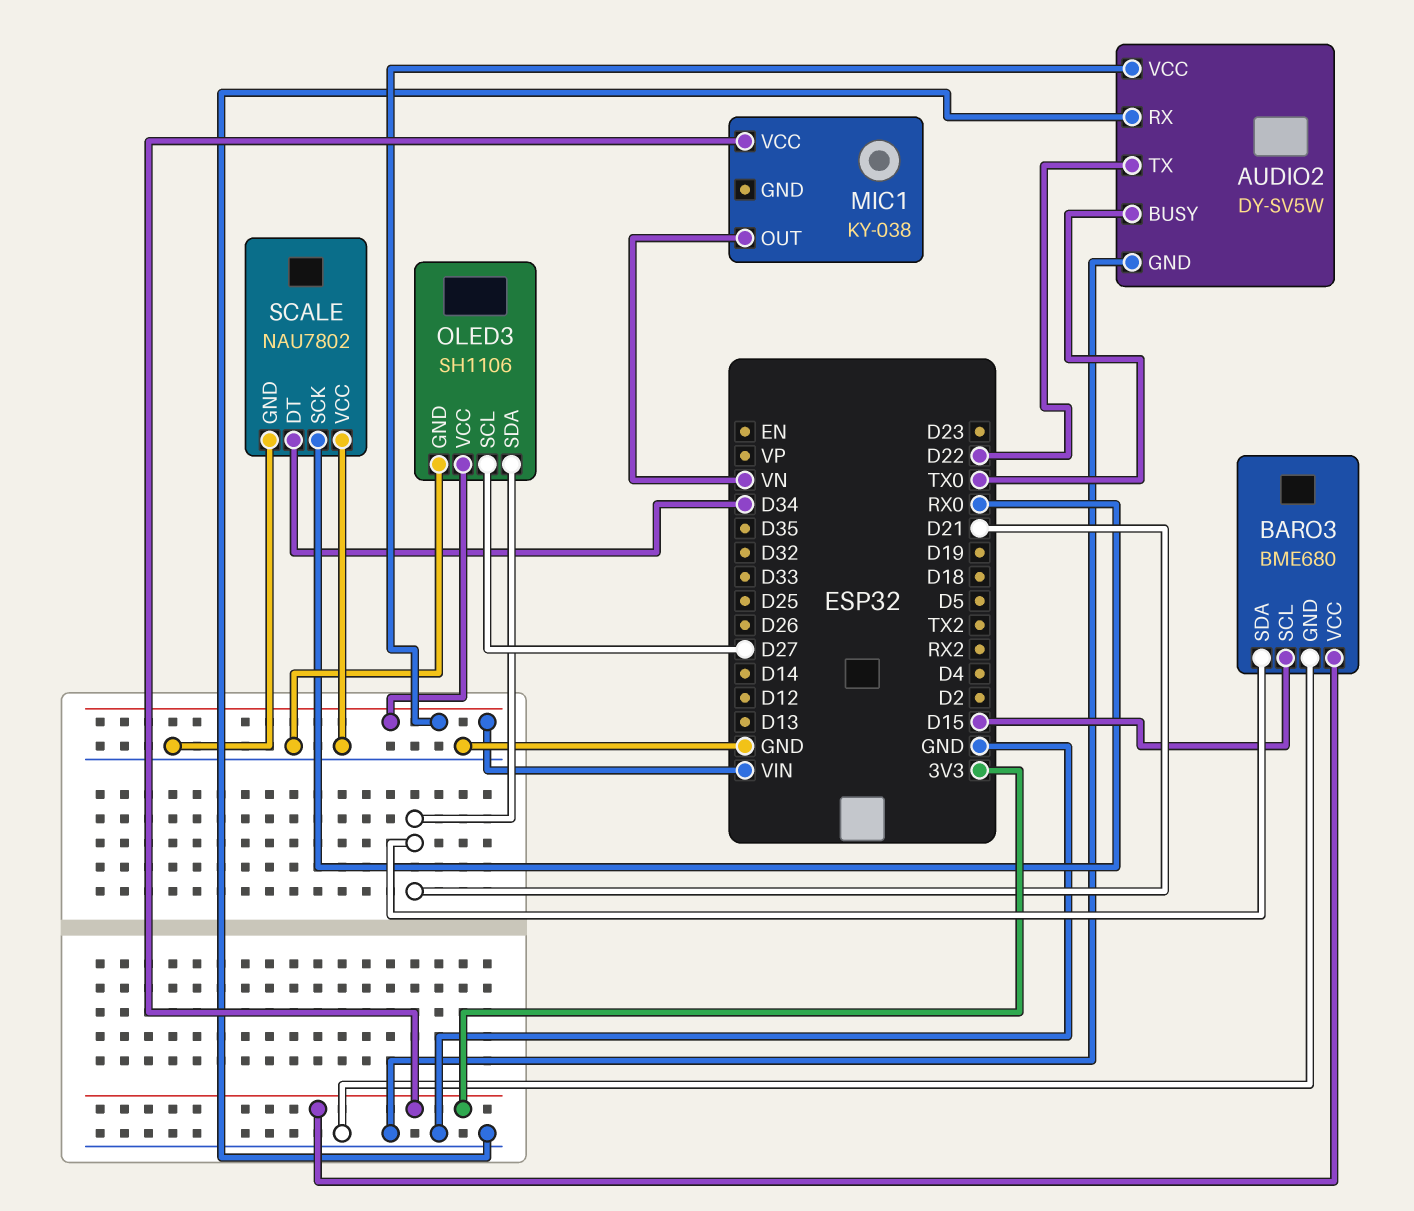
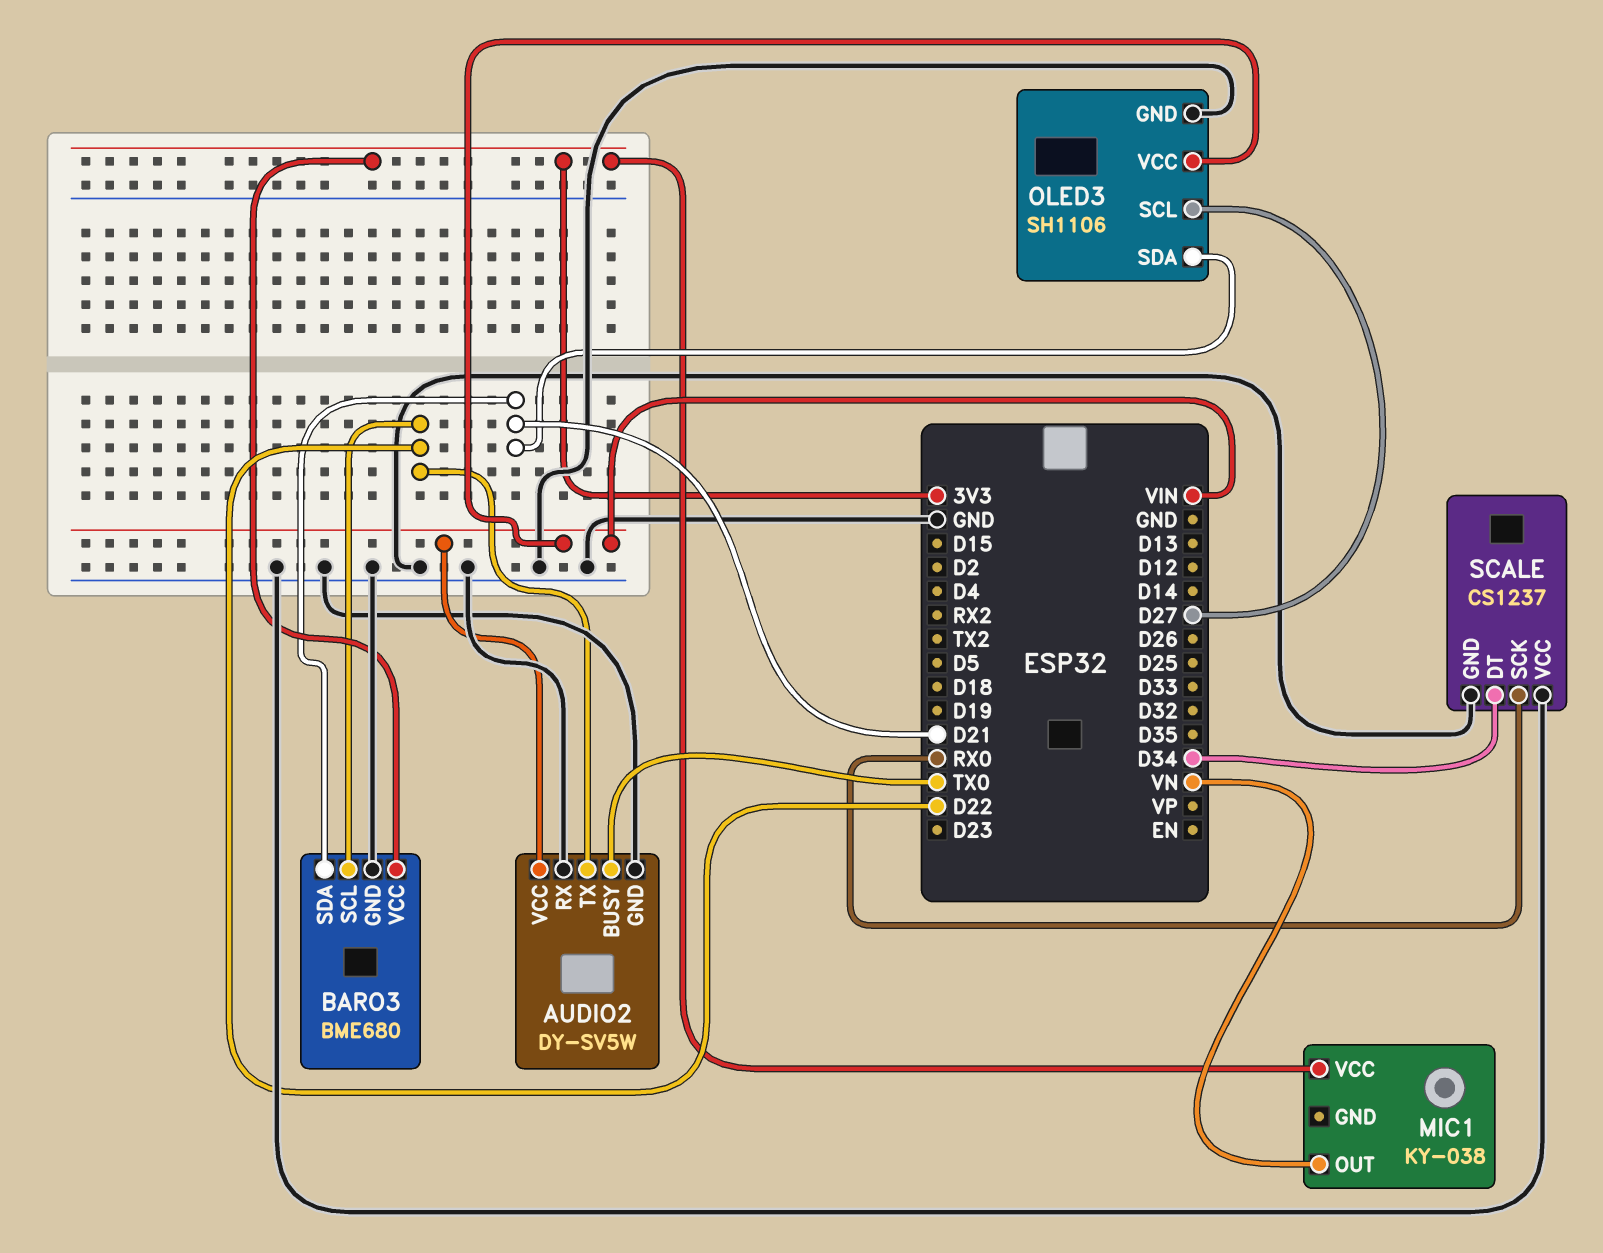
BARO3 pin SCL: D15 -> D22
SCALE: NAU7802 -> CS1237

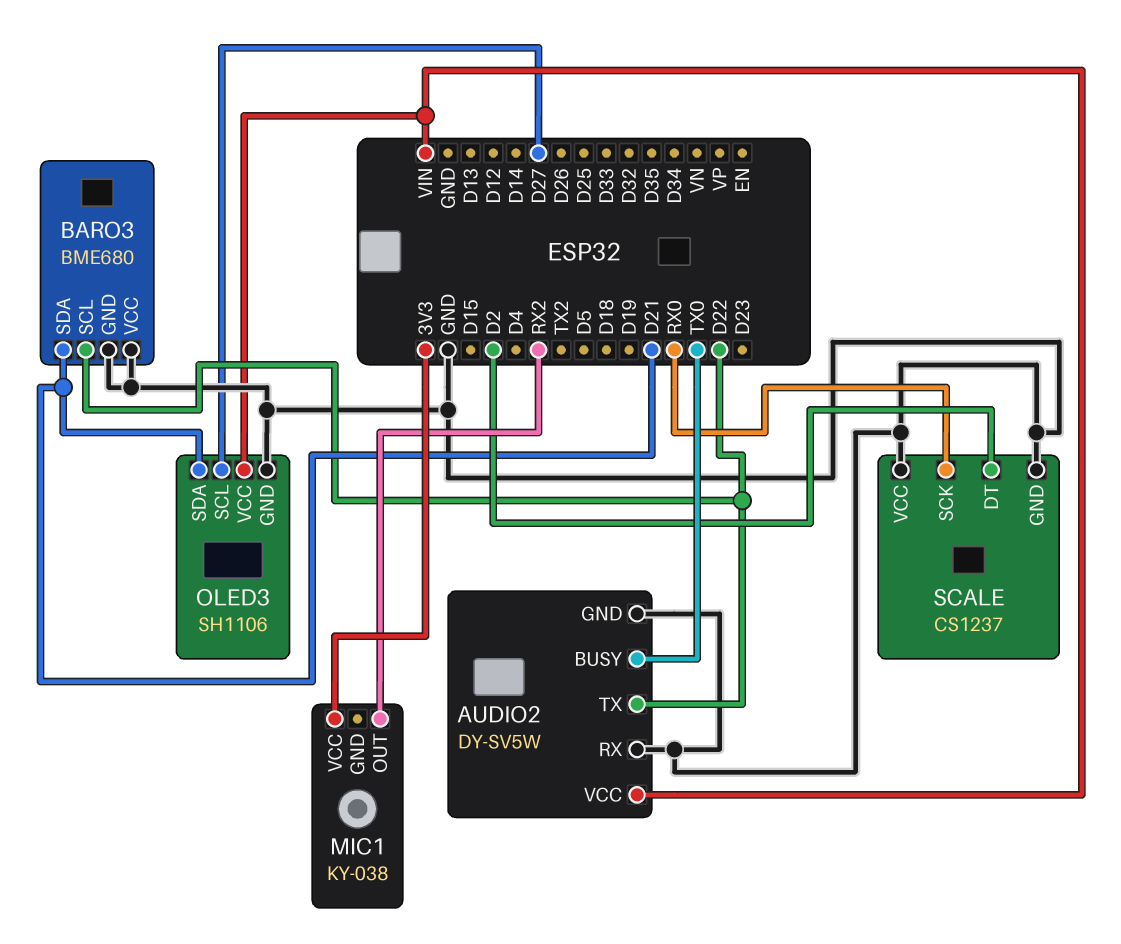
BARO3 pin VCC: 3V3 -> GND
MIC1 pin OUT: VN -> RX2
SCALE pin DT: D34 -> D2

